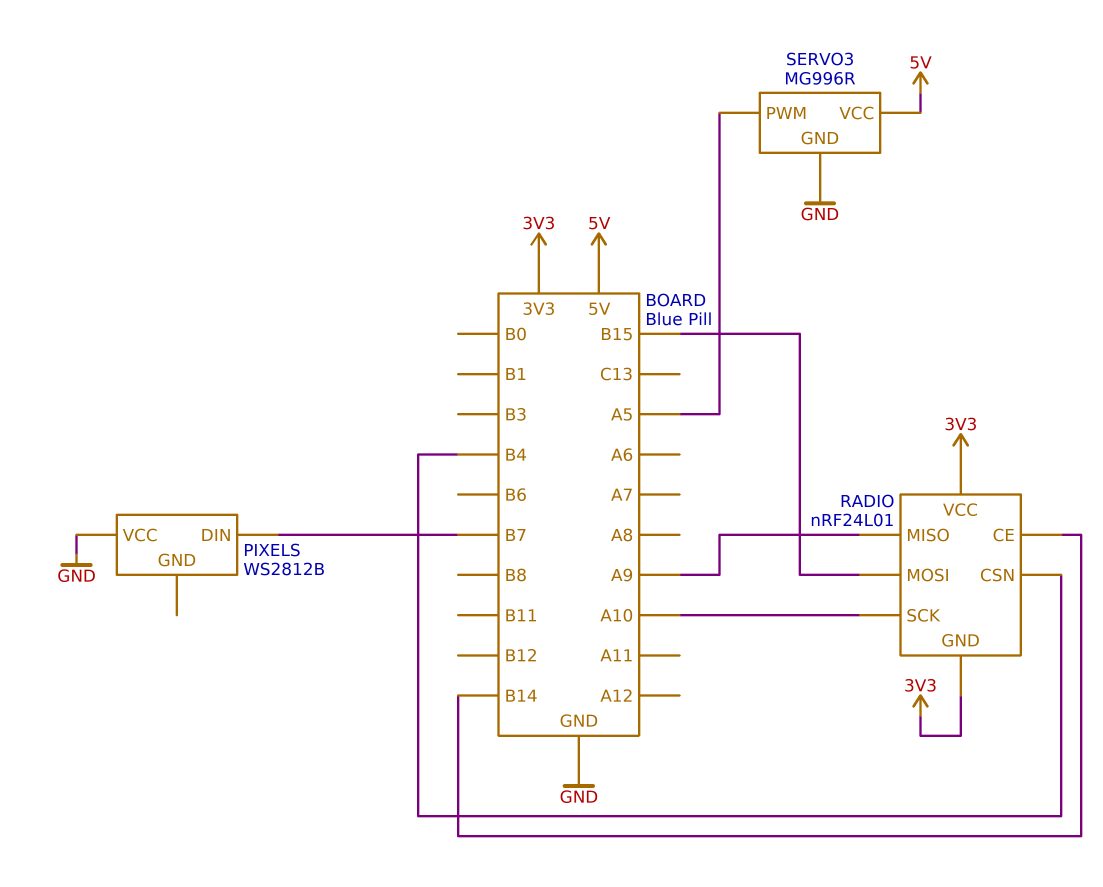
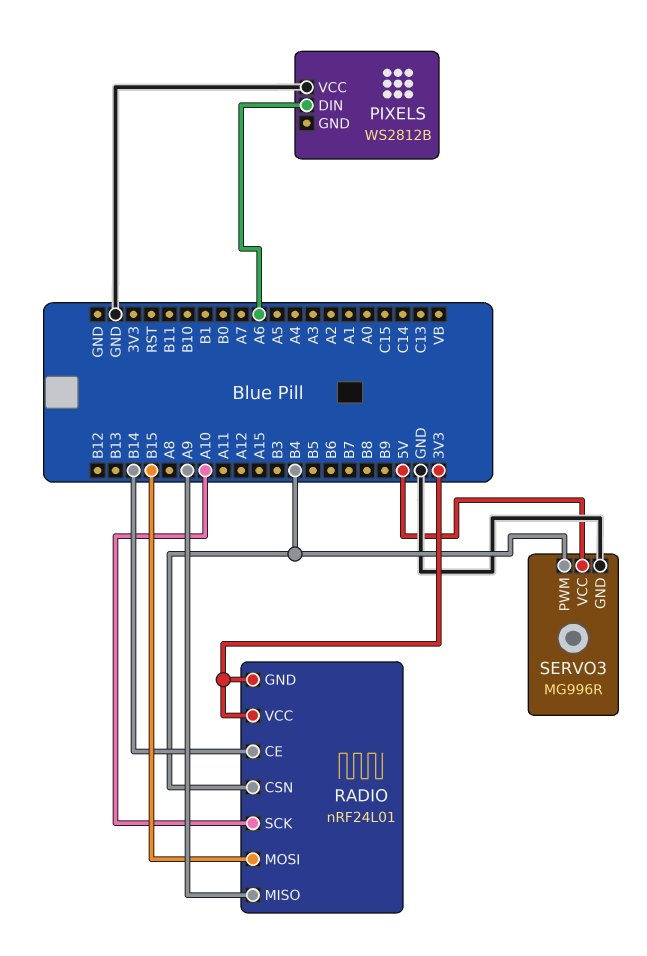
PIXELS pin DIN: B7 -> A6
SERVO3 pin PWM: A5 -> B4

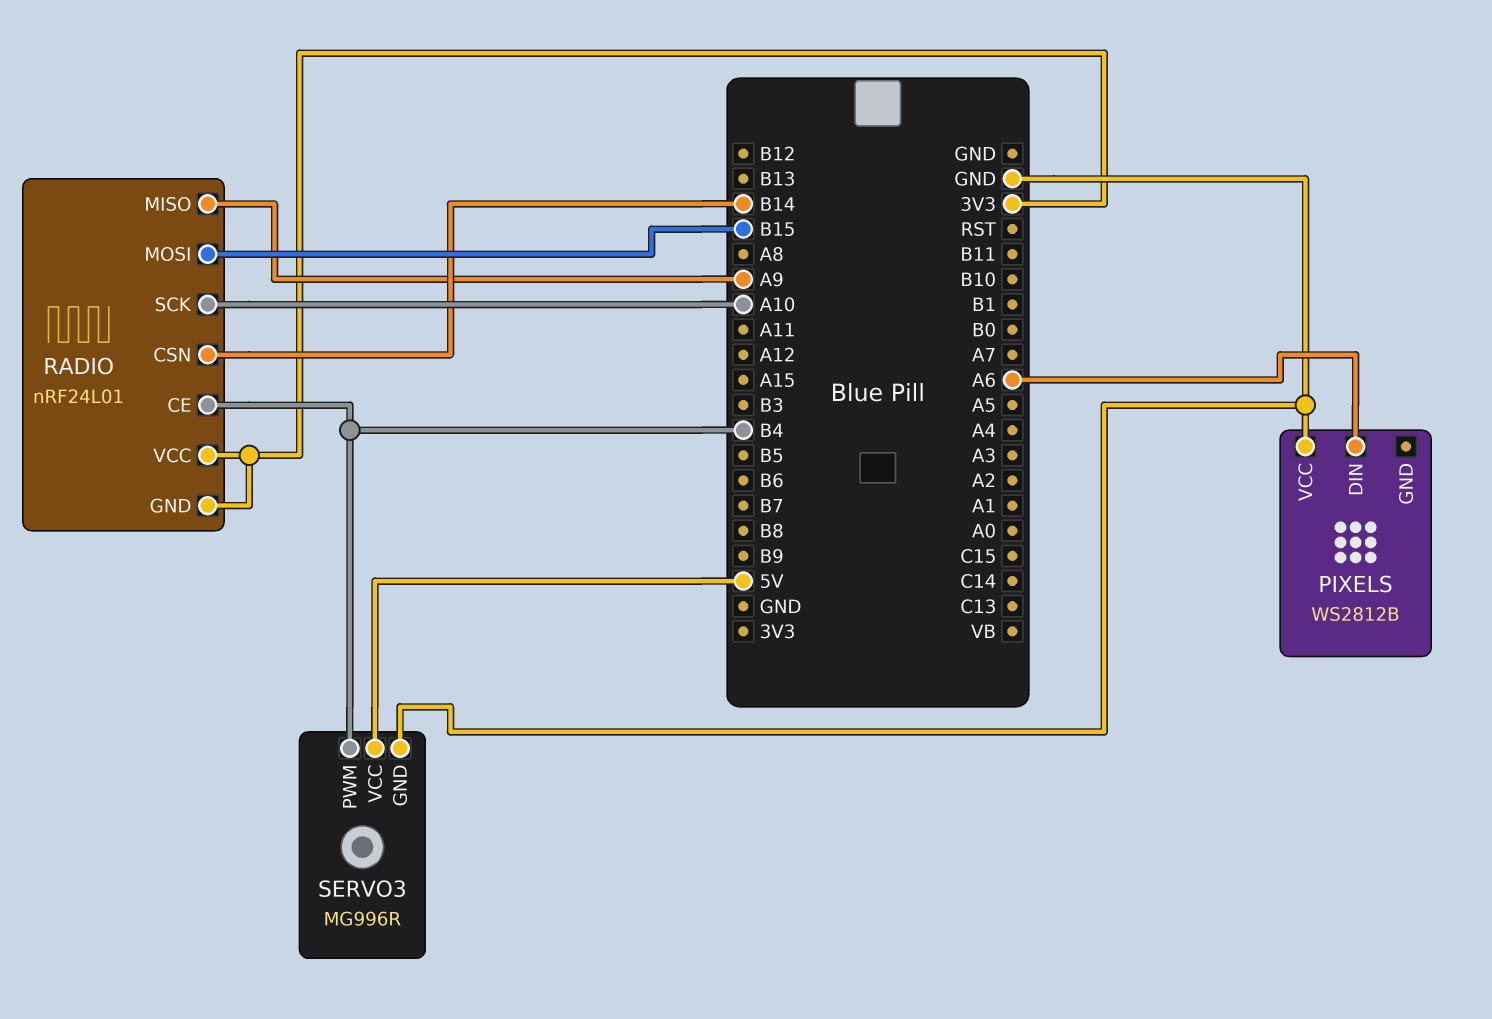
RADIO pin CE: B14 -> B4
RADIO pin CSN: B4 -> B14

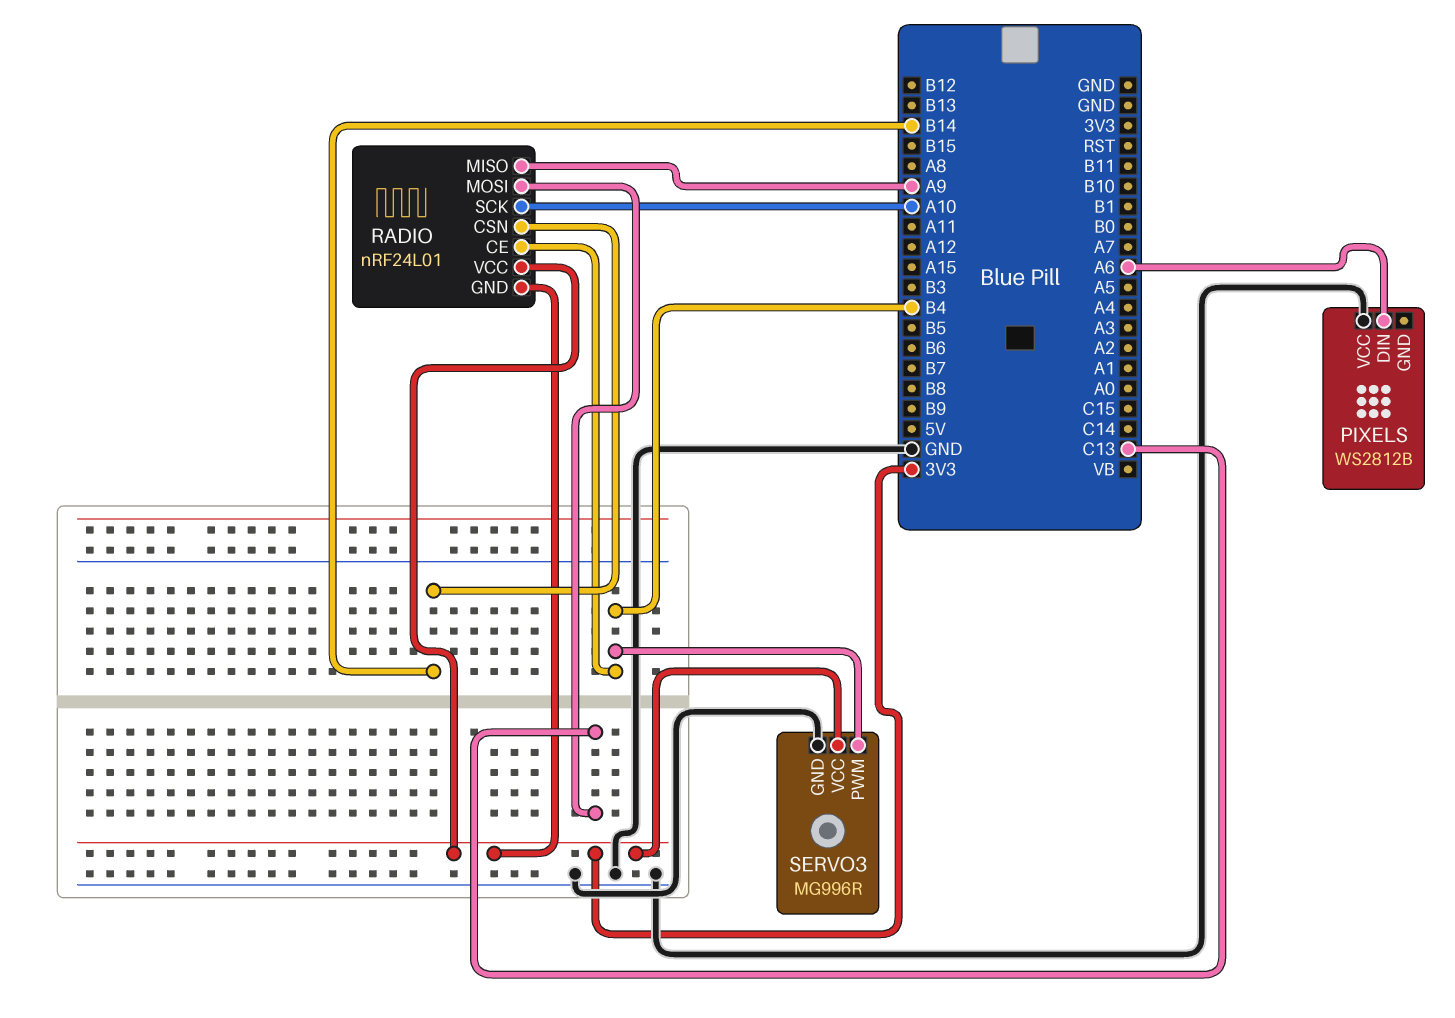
RADIO pin MOSI: B15 -> C13
SERVO3 pin VCC: 5V -> 3V3

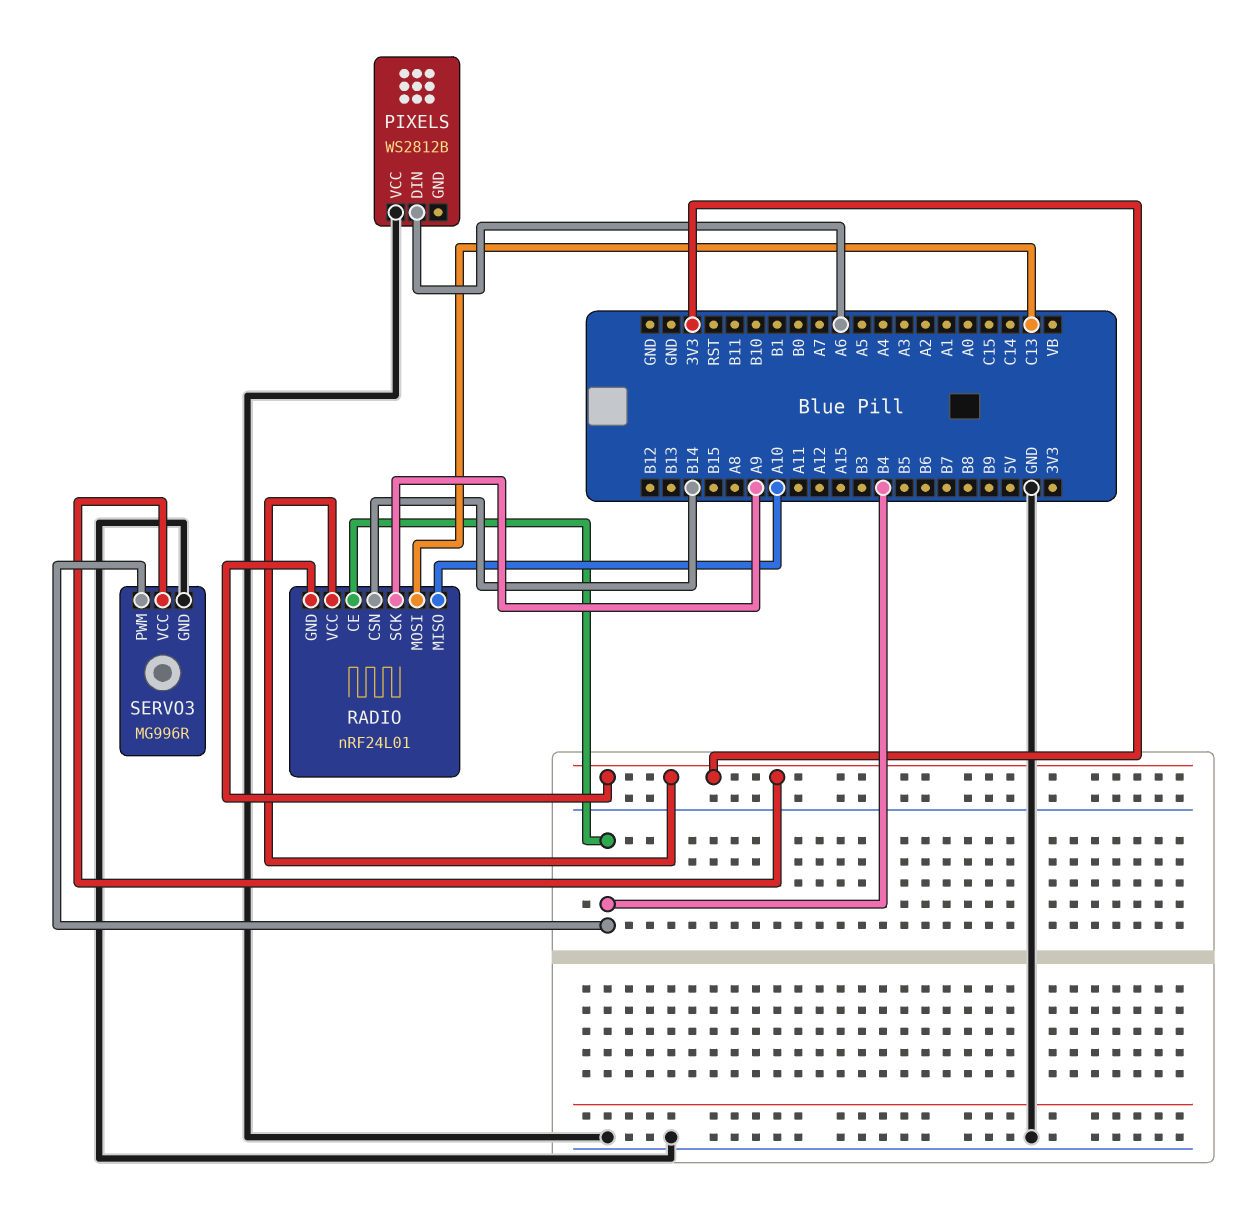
RADIO pin MISO: A9 -> A10
RADIO pin SCK: A10 -> A9

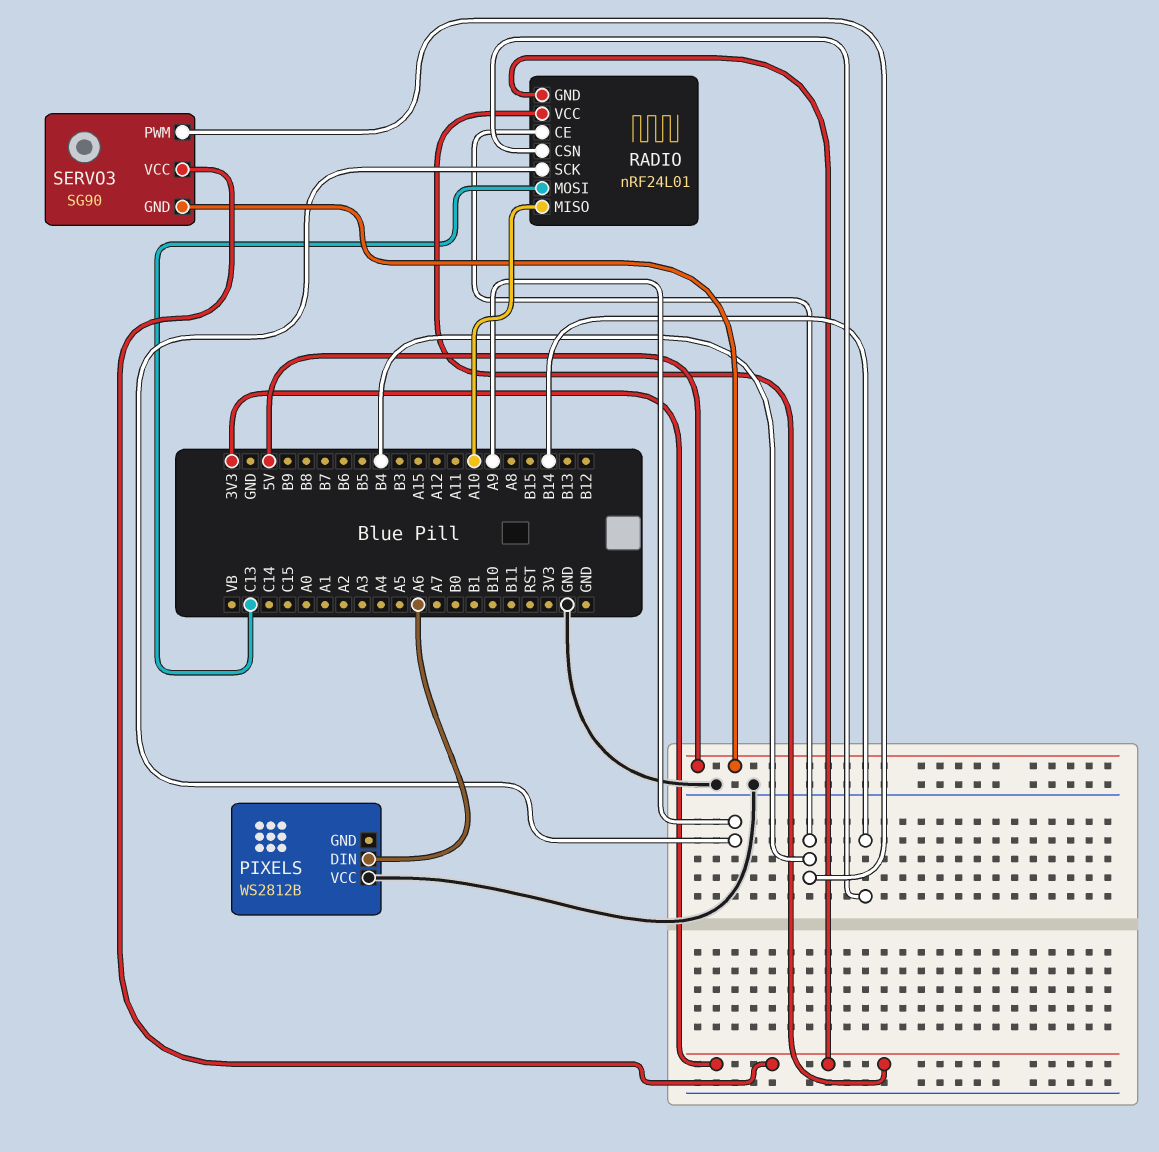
SERVO3: MG996R -> SG90
SERVO3 pin GND: GND -> 5V

